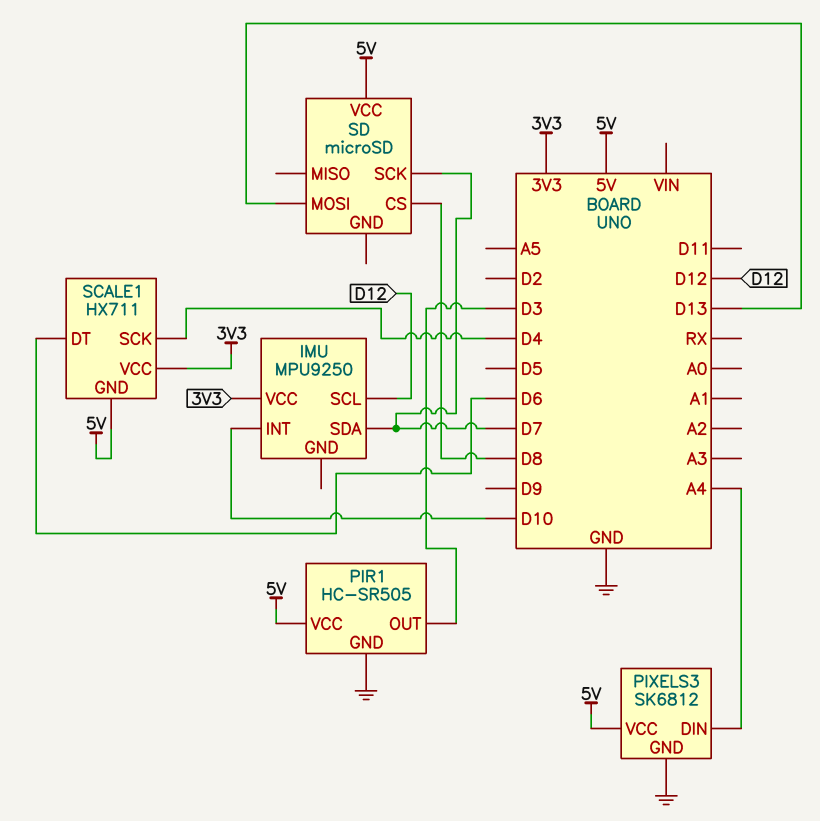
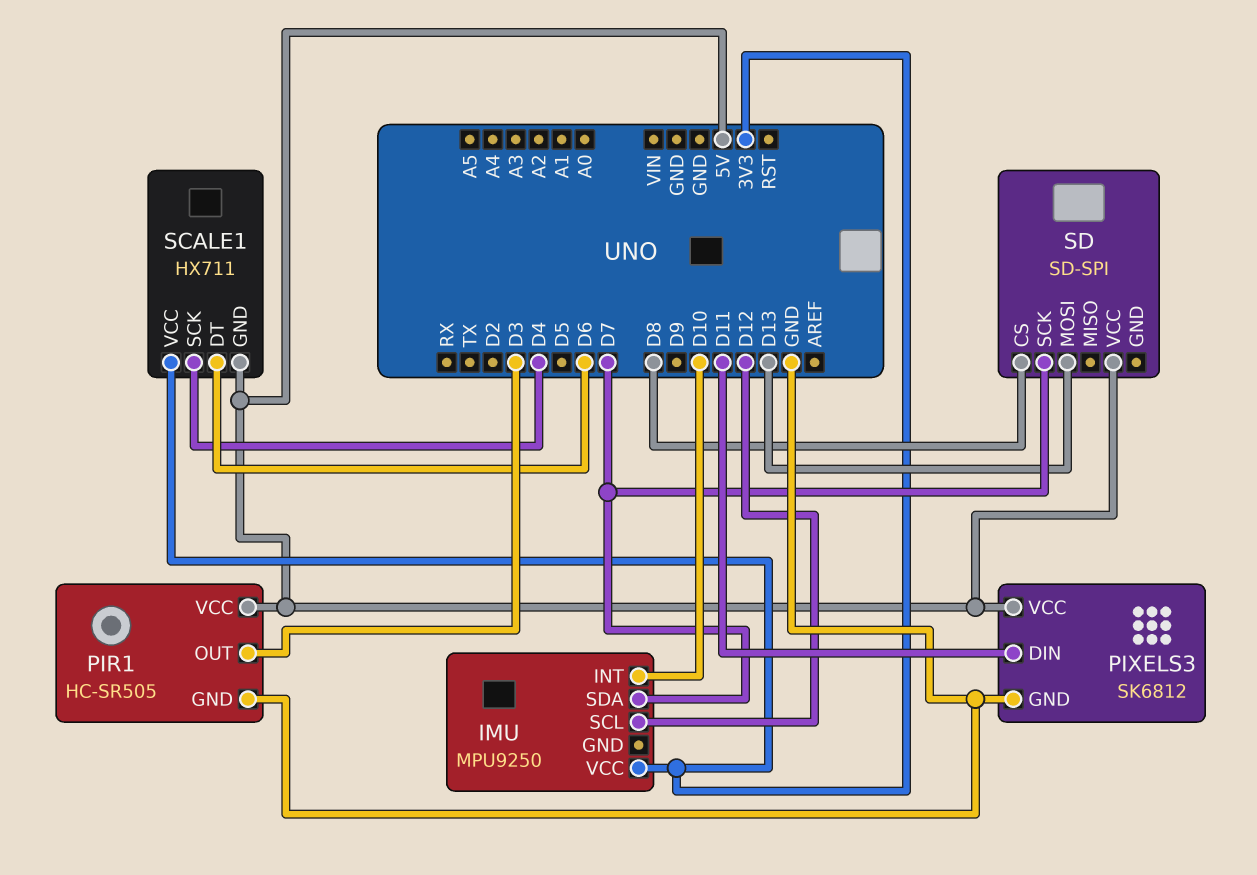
PIXELS3 pin DIN: A4 -> D11
SD: microSD -> SD-SPI

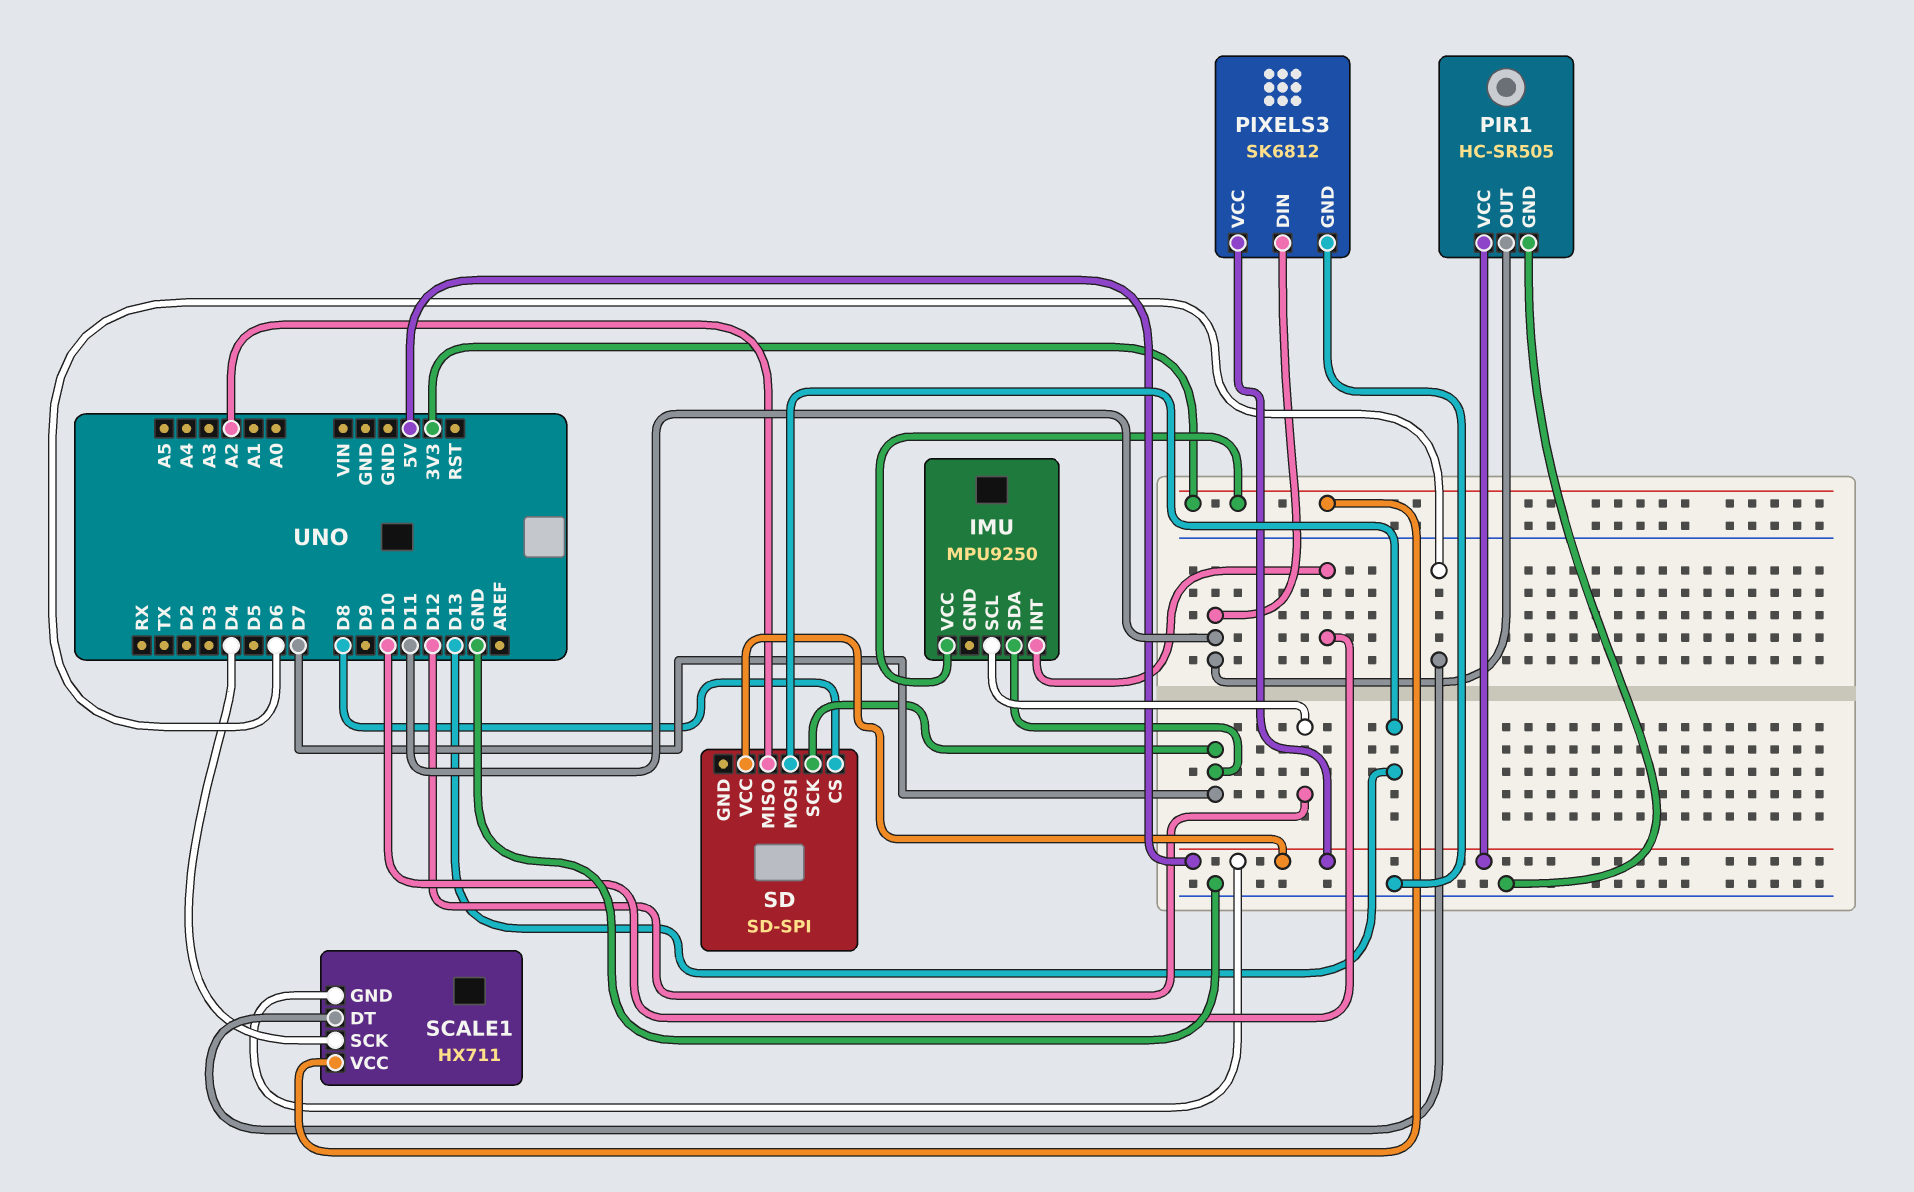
PIR1 pin OUT: D3 -> D11
SD pin MISO: none -> A2

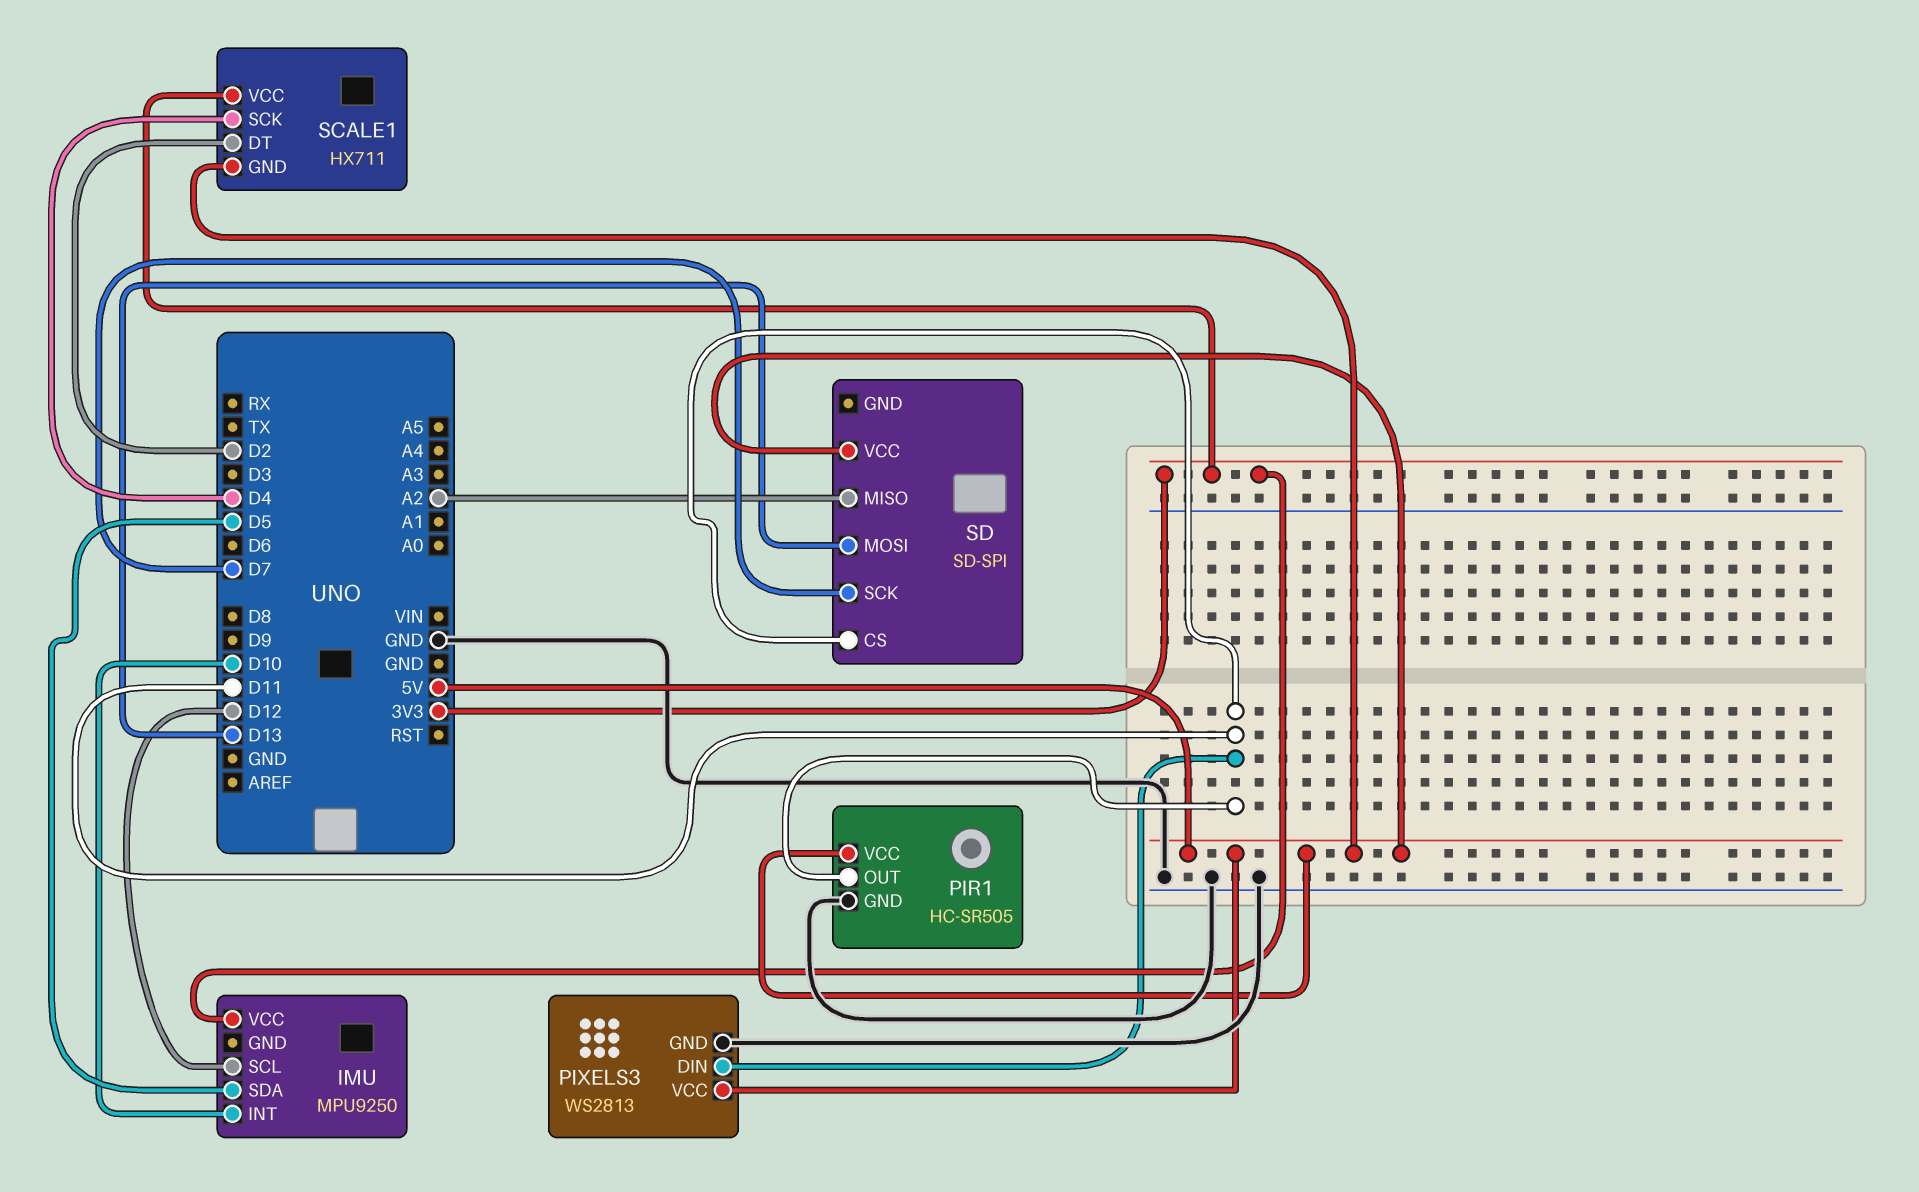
IMU pin SDA: D7 -> D5
PIXELS3: SK6812 -> WS2813
SCALE1 pin DT: D6 -> D2
SD pin CS: D8 -> D11

